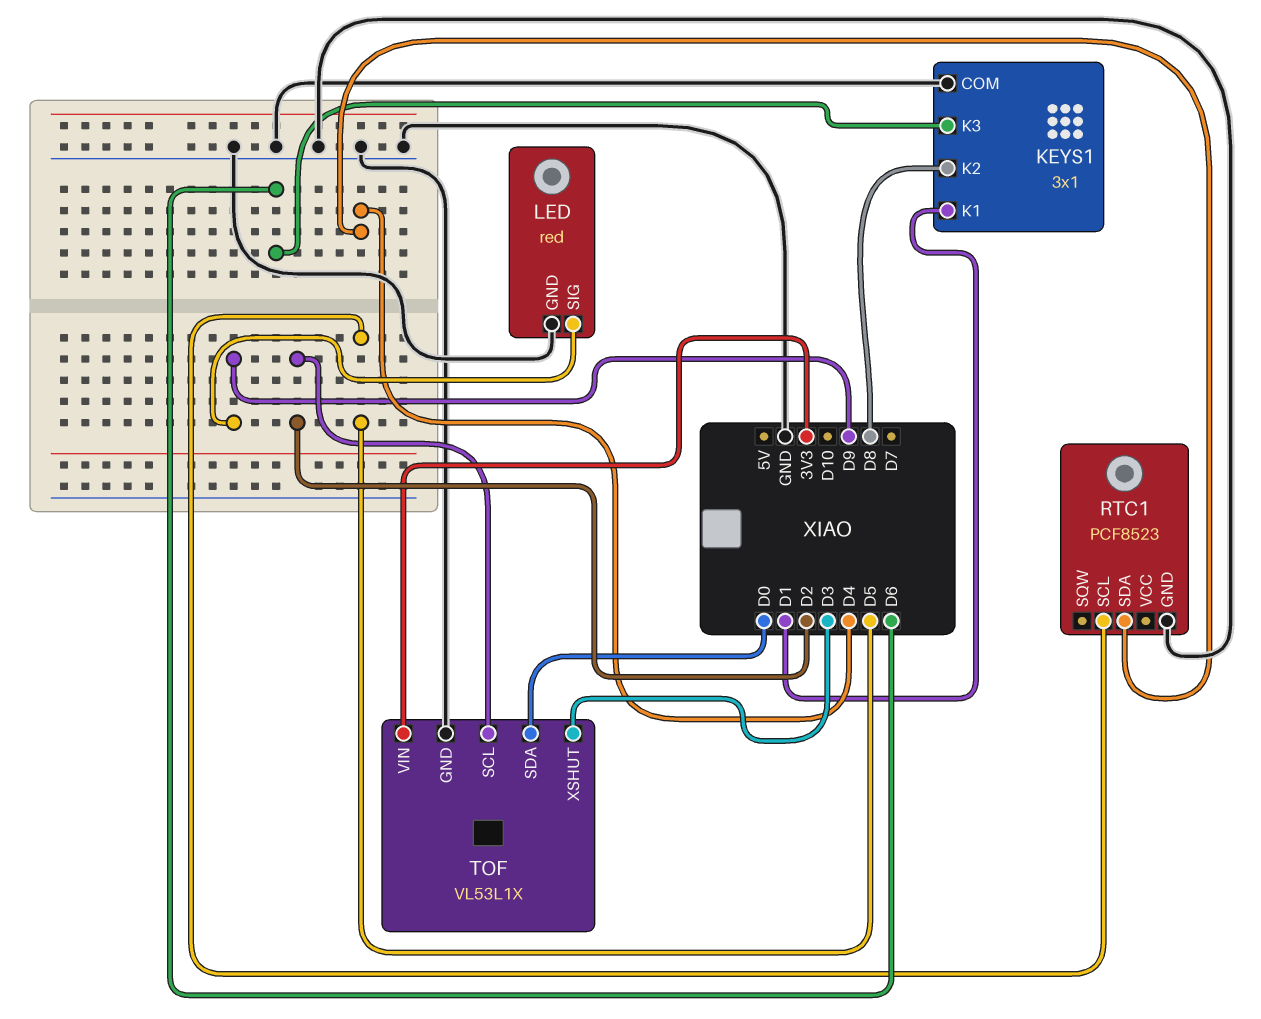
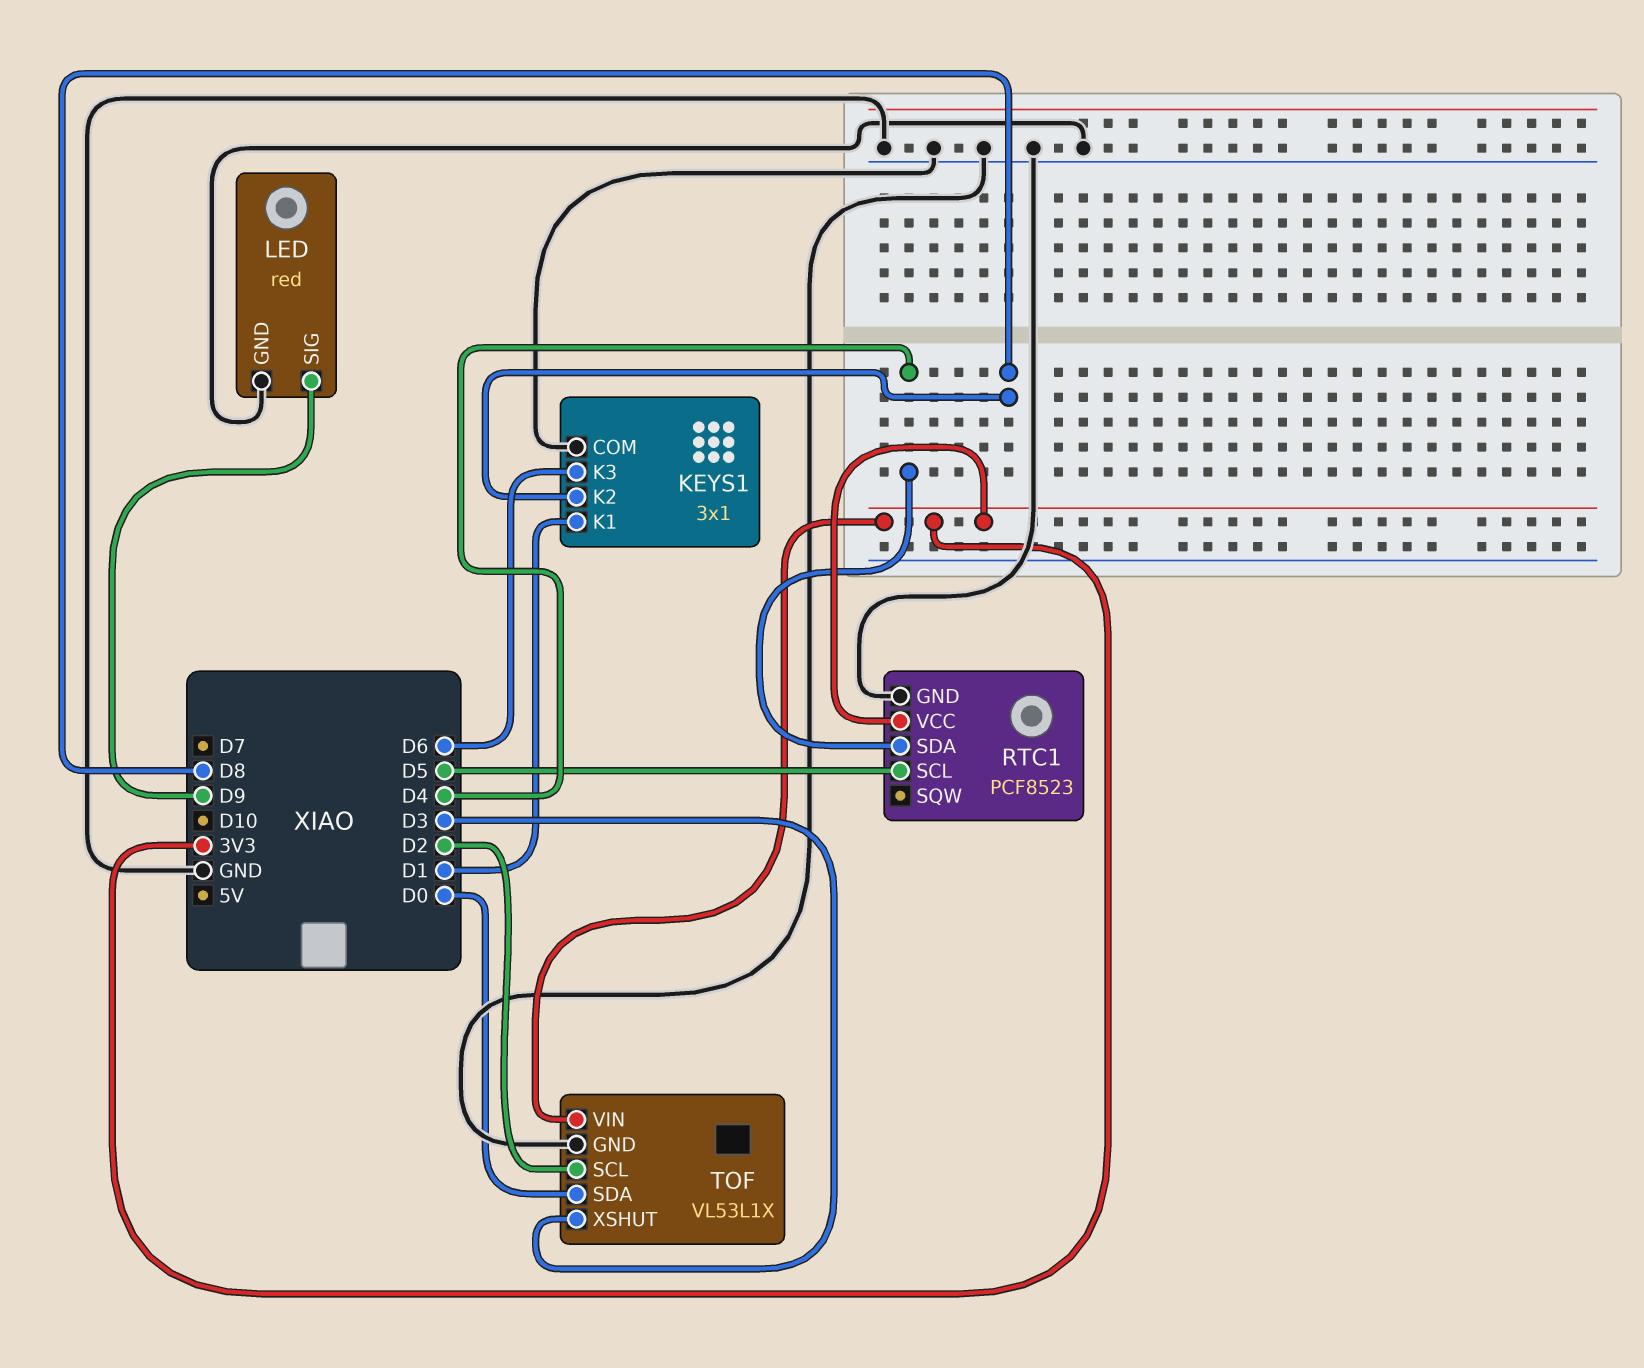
RTC1 pin VCC: none -> 3V3

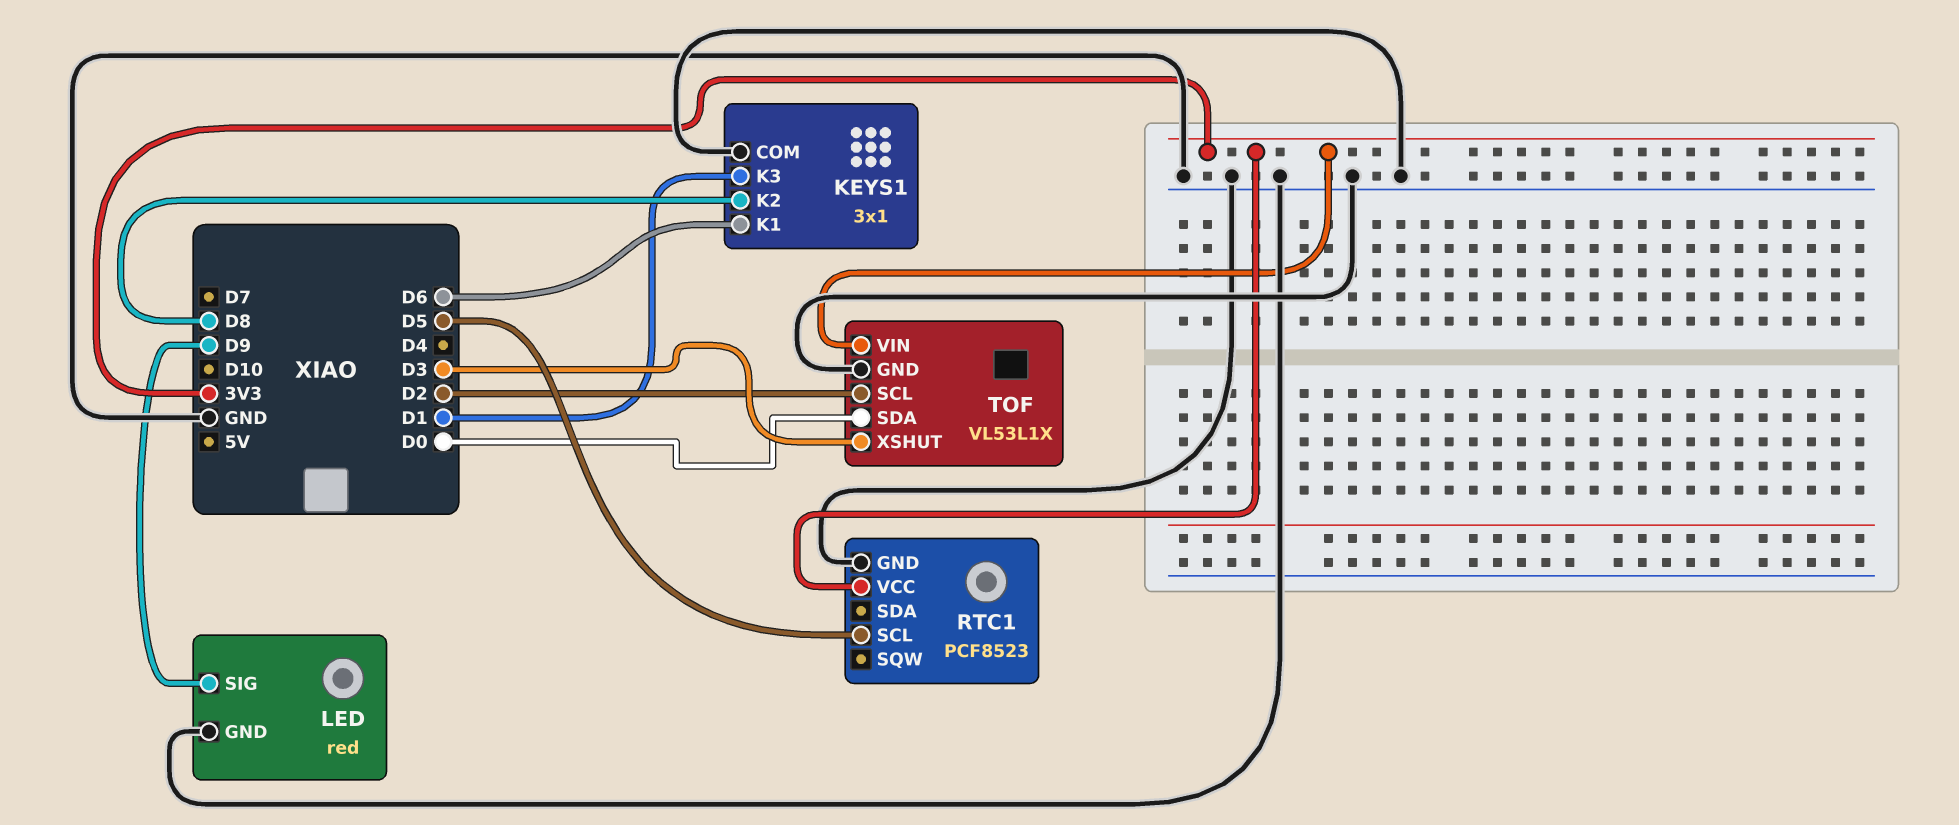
KEYS1 pin K1: D1 -> D6
KEYS1 pin K3: D6 -> D1
RTC1 pin SDA: D4 -> none

